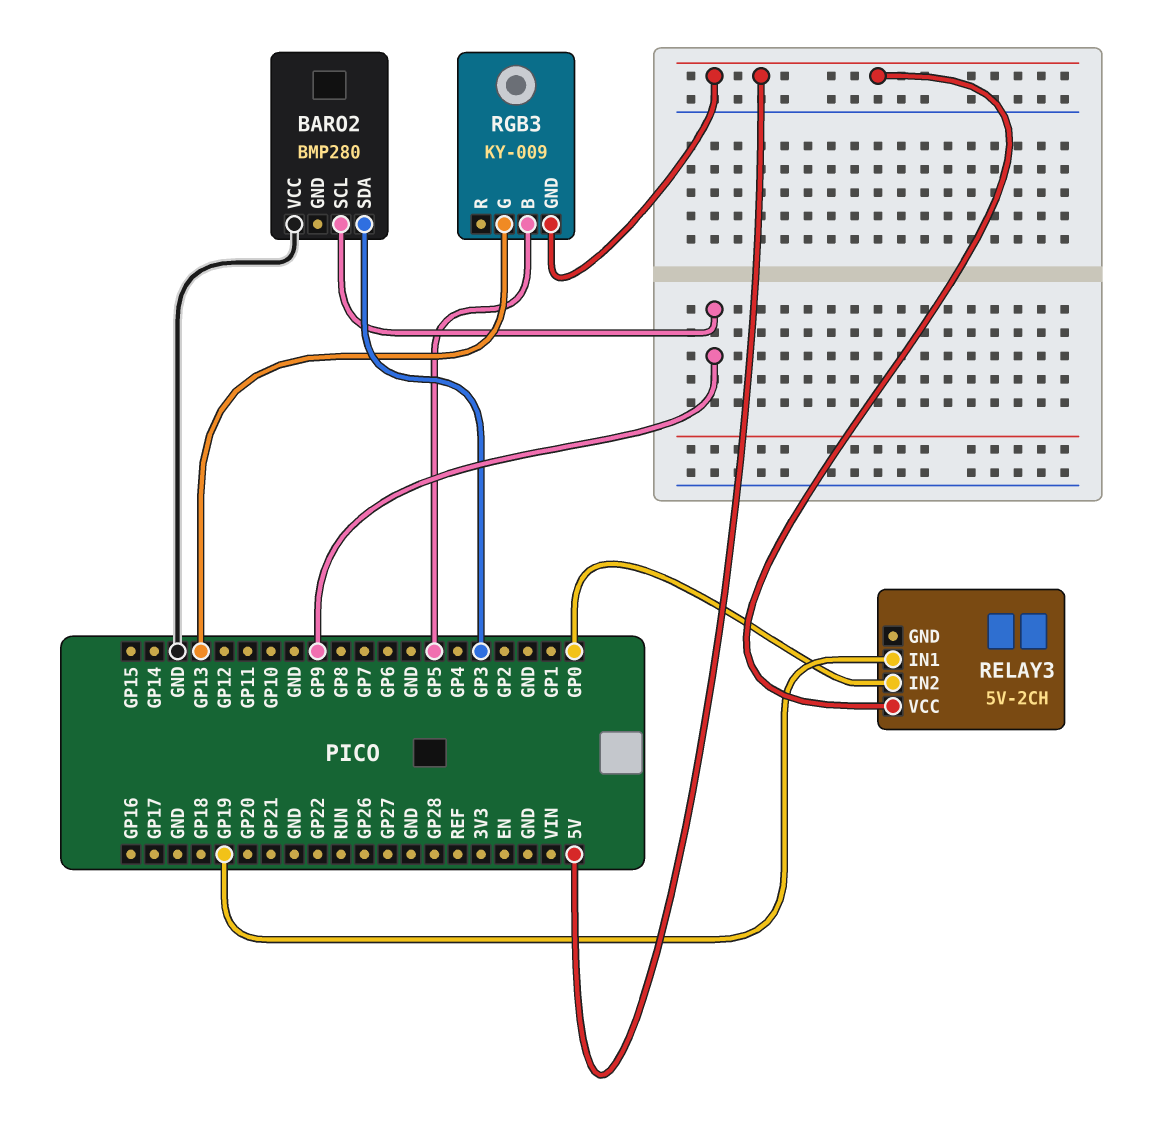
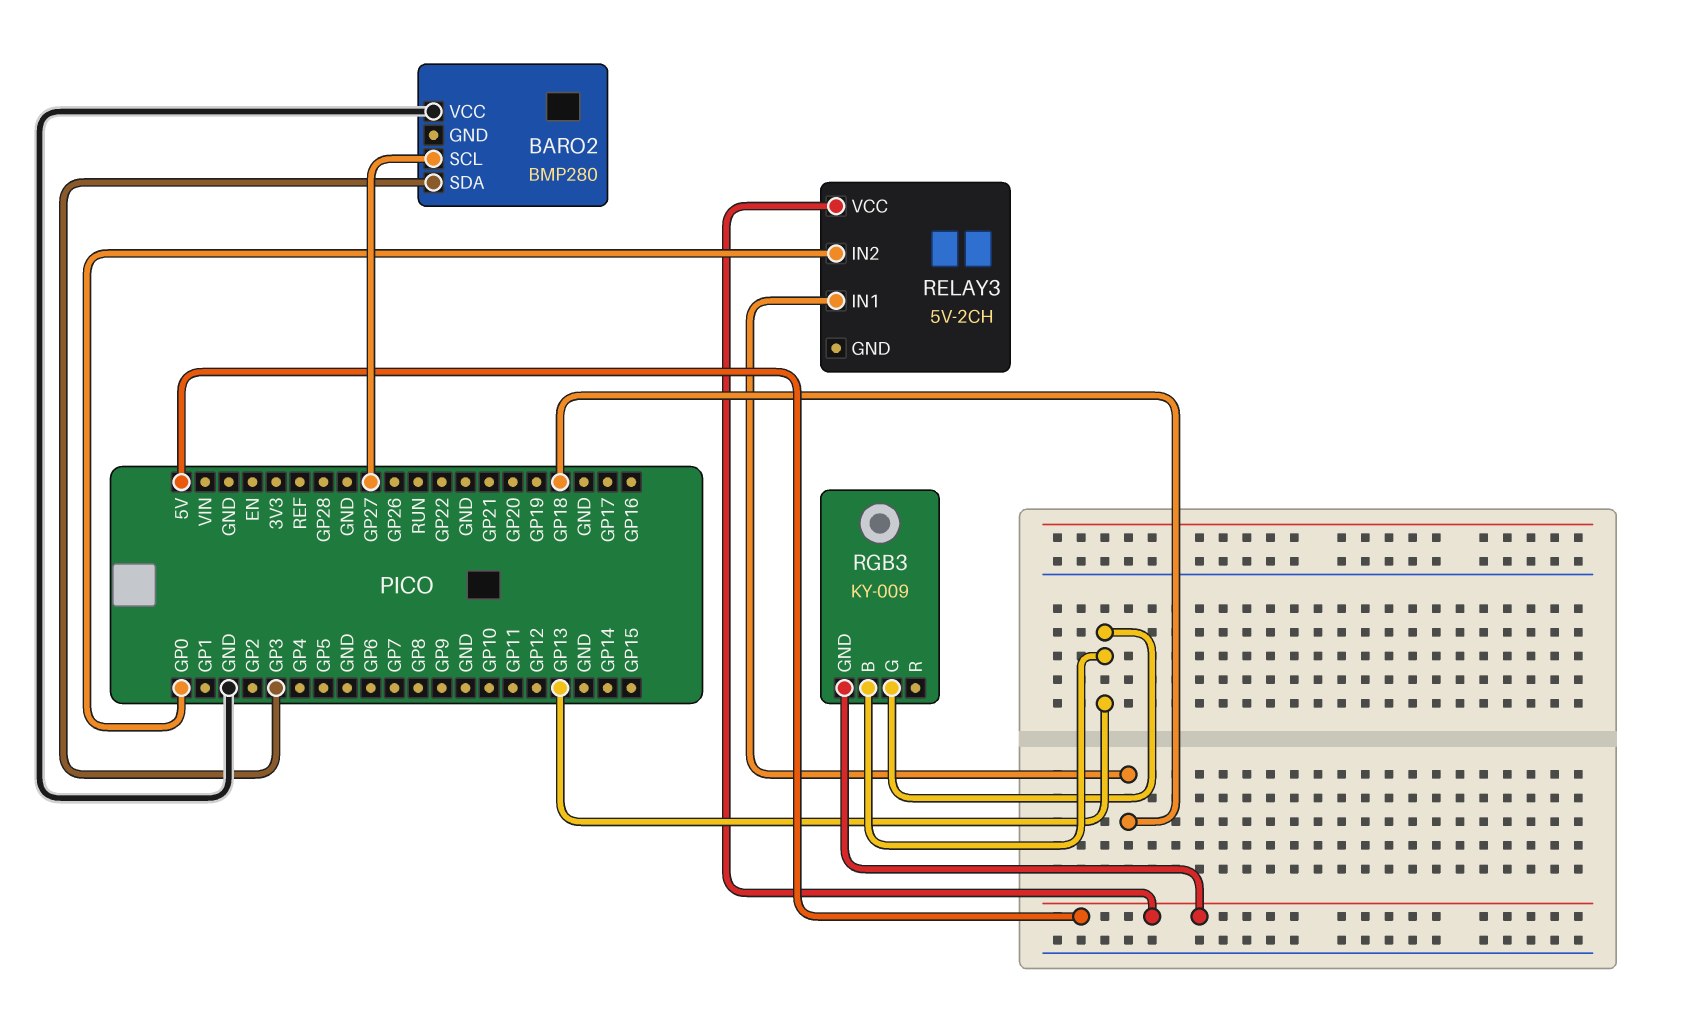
BARO2 pin SCL: GP9 -> GP27
RELAY3 pin IN1: GP19 -> GP18
RGB3 pin B: GP5 -> GP13

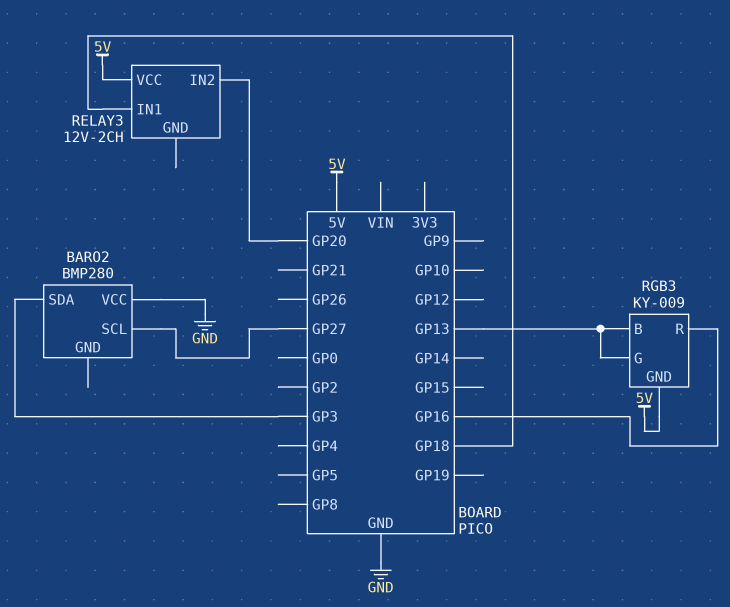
RELAY3: 5V-2CH -> 12V-2CH
RELAY3 pin IN2: GP0 -> GP20
RGB3 pin R: none -> GP16

